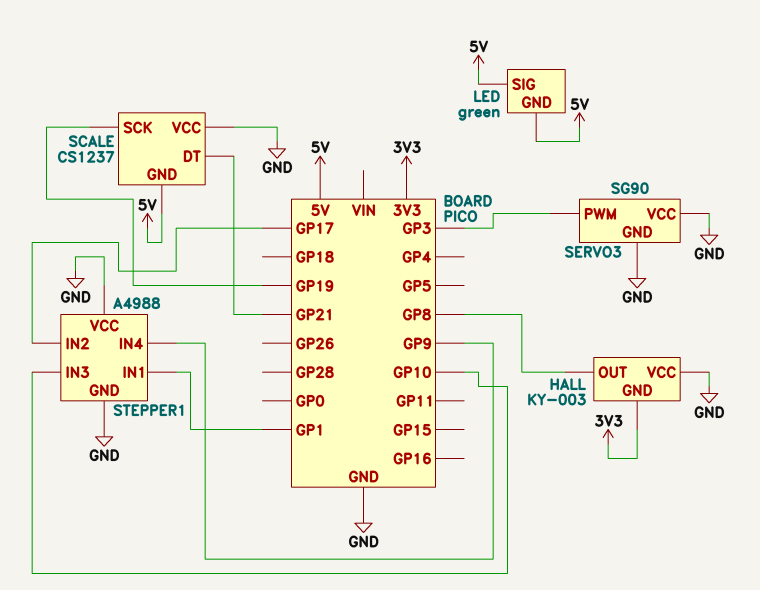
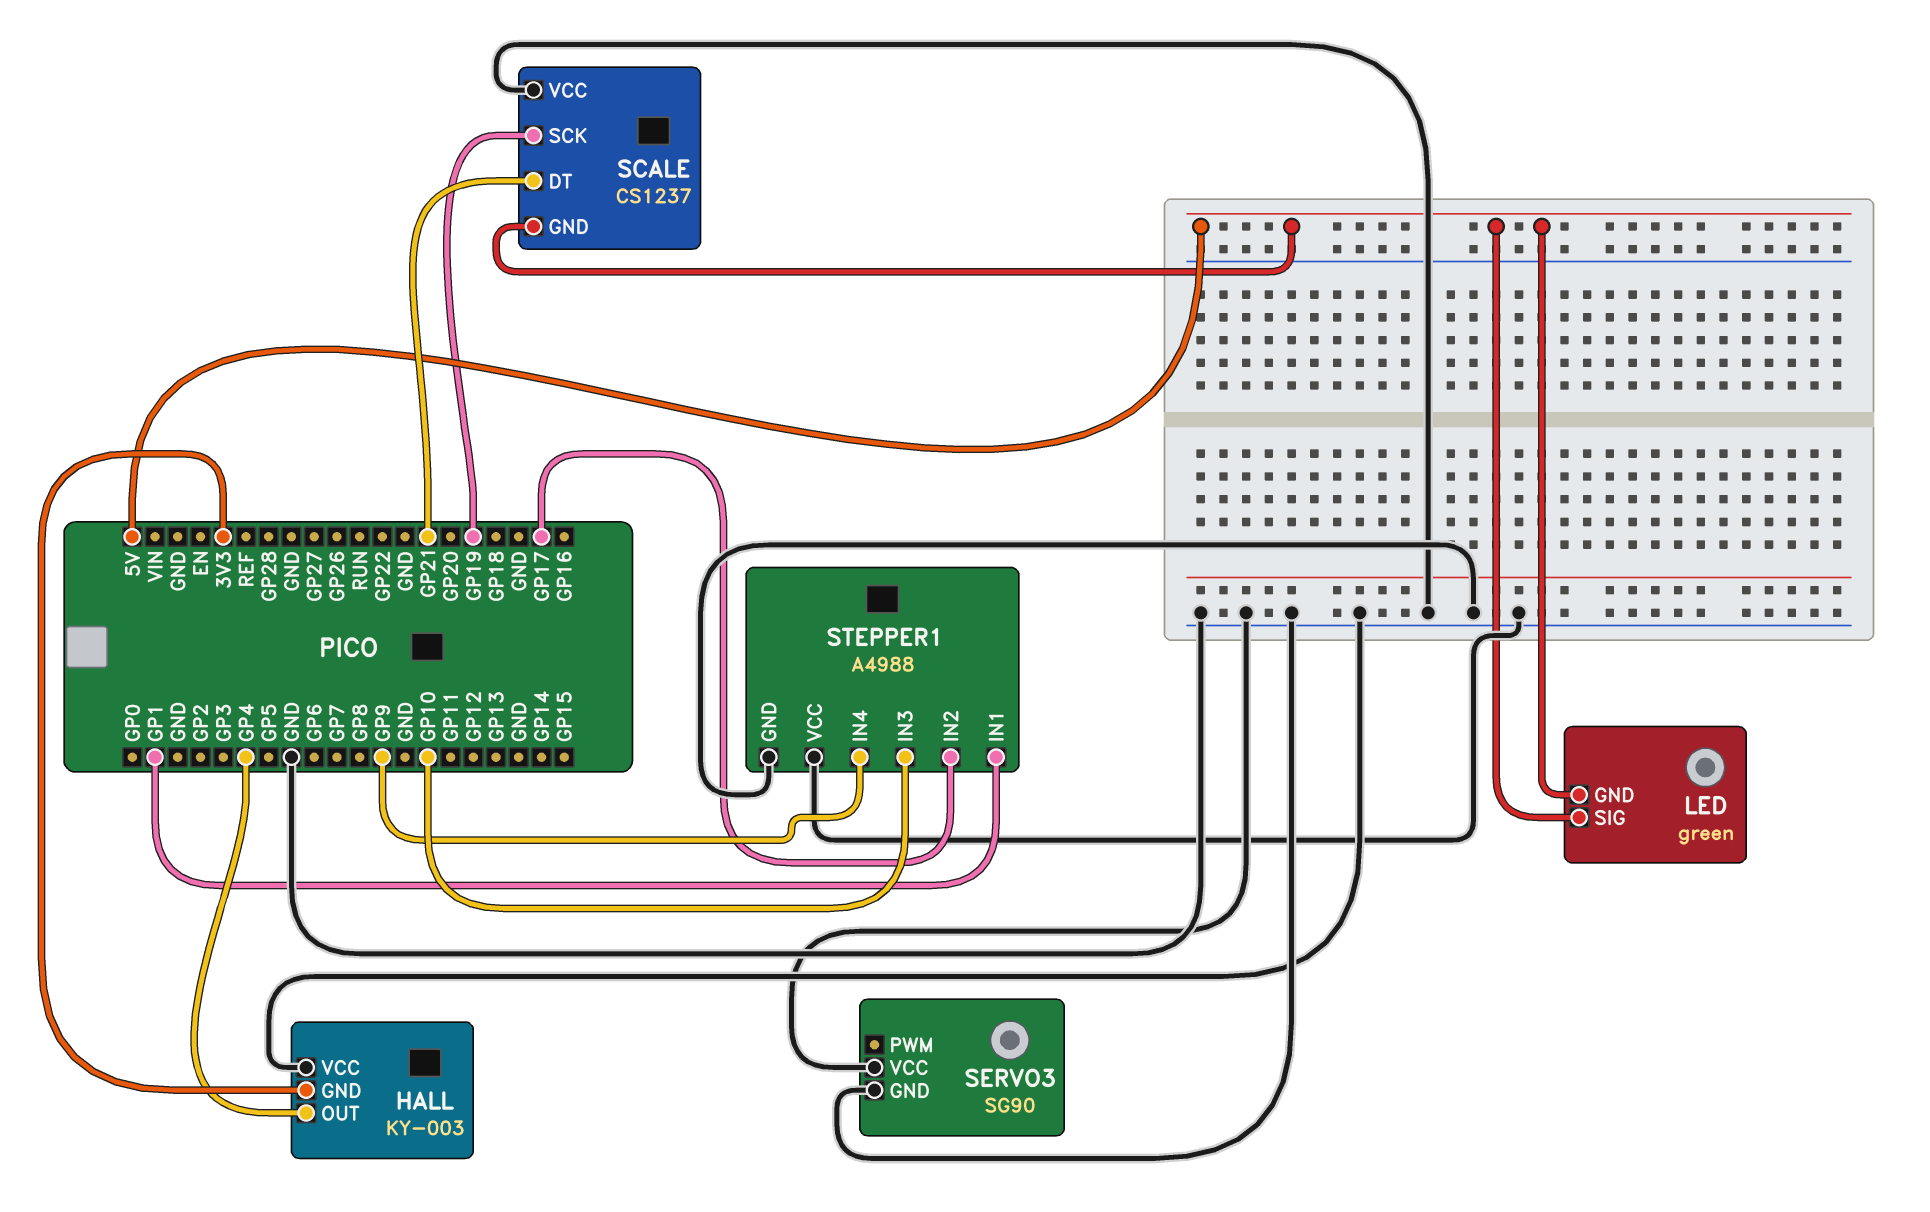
HALL pin OUT: GP8 -> GP4
SERVO3 pin PWM: GP3 -> none

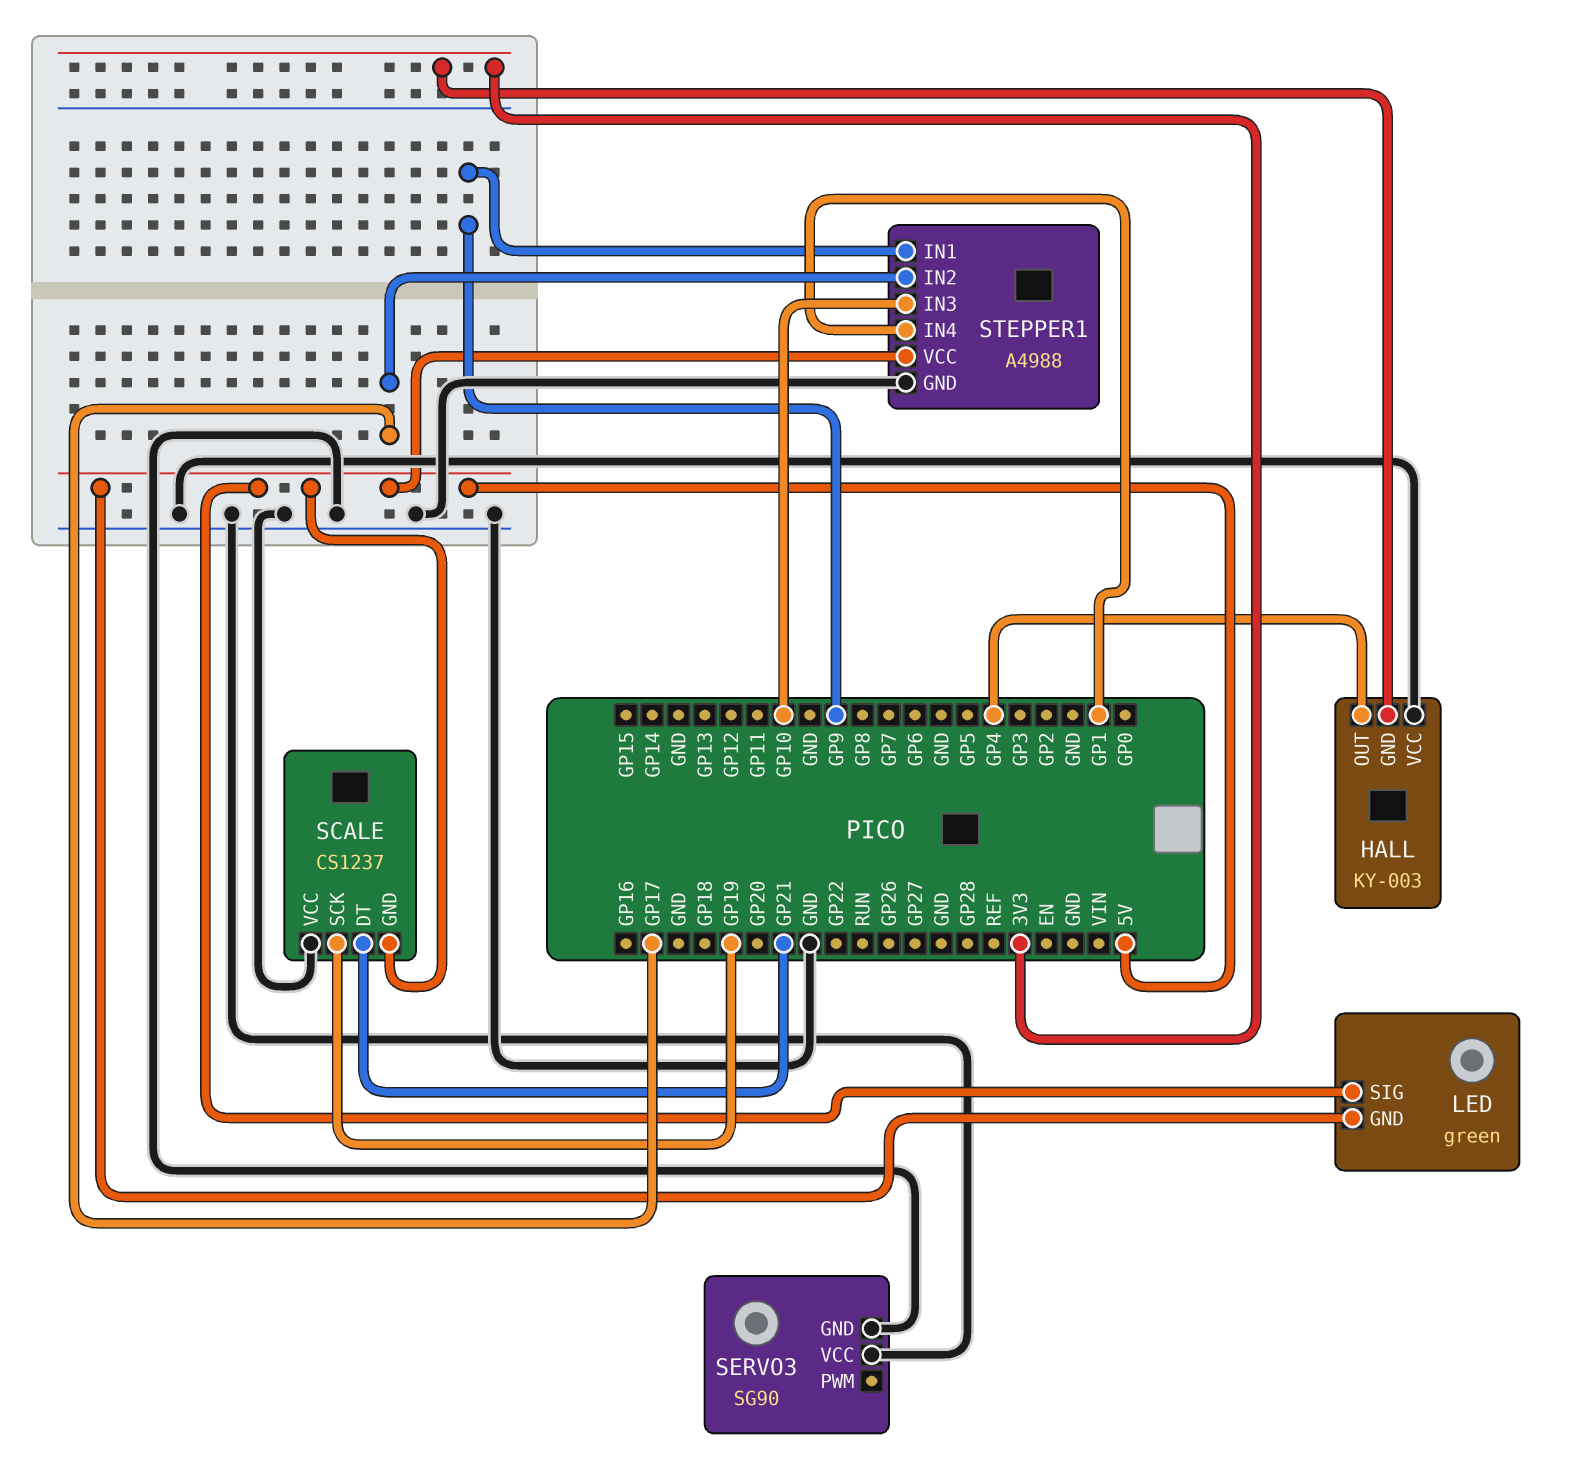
STEPPER1 pin IN1: GP1 -> GP9
STEPPER1 pin IN4: GP9 -> GP1
STEPPER1 pin VCC: GND -> 5V

